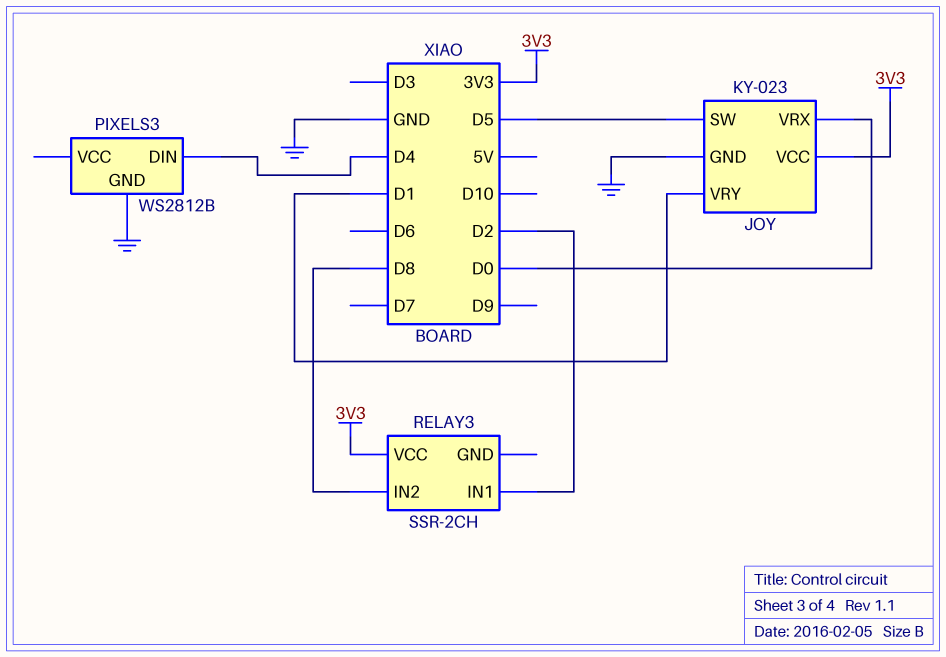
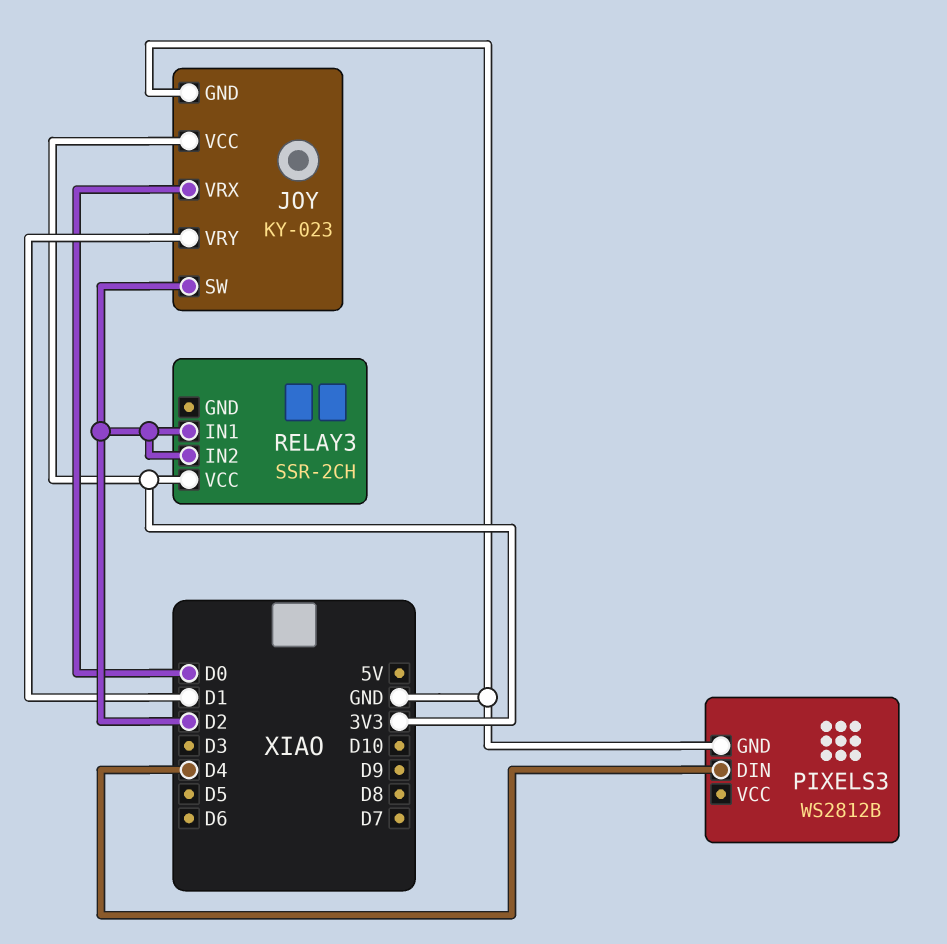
JOY pin SW: D5 -> D2
RELAY3 pin IN2: D8 -> D2

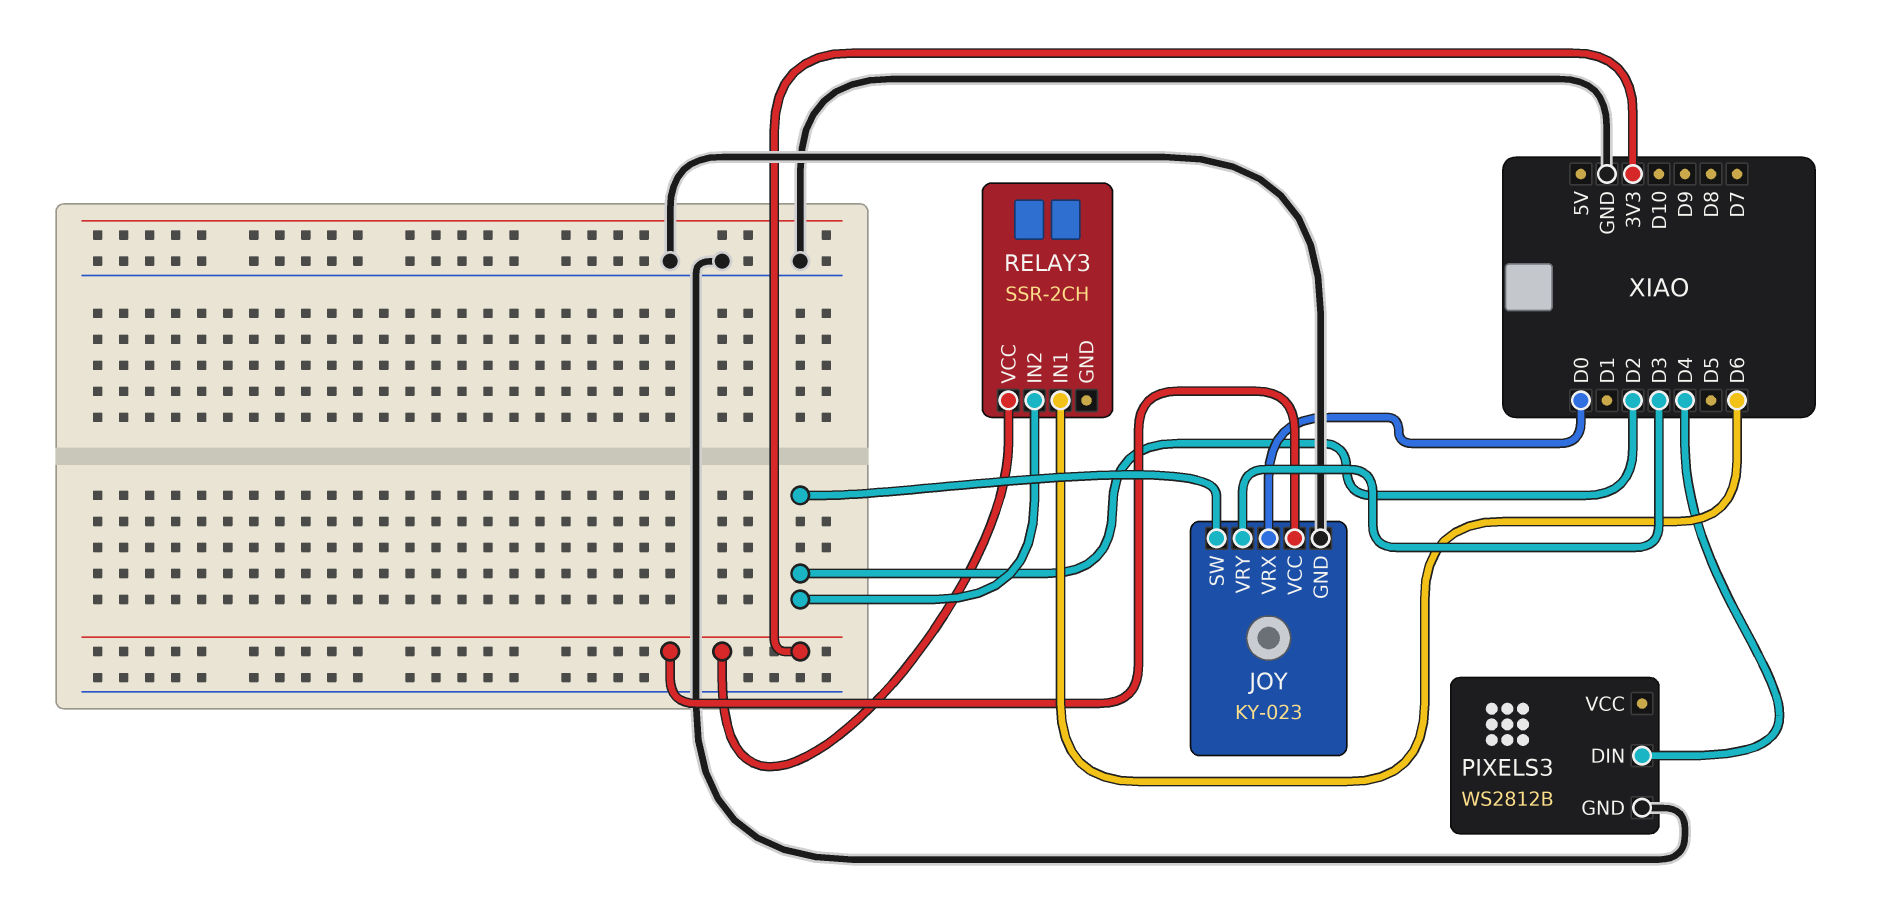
JOY pin VRY: D1 -> D3
RELAY3 pin IN1: D2 -> D6

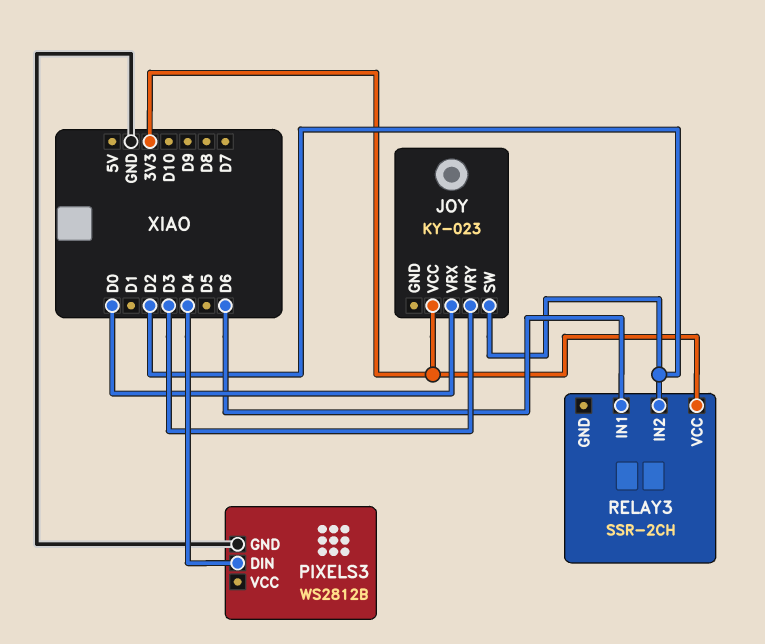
JOY pin GND: GND -> none

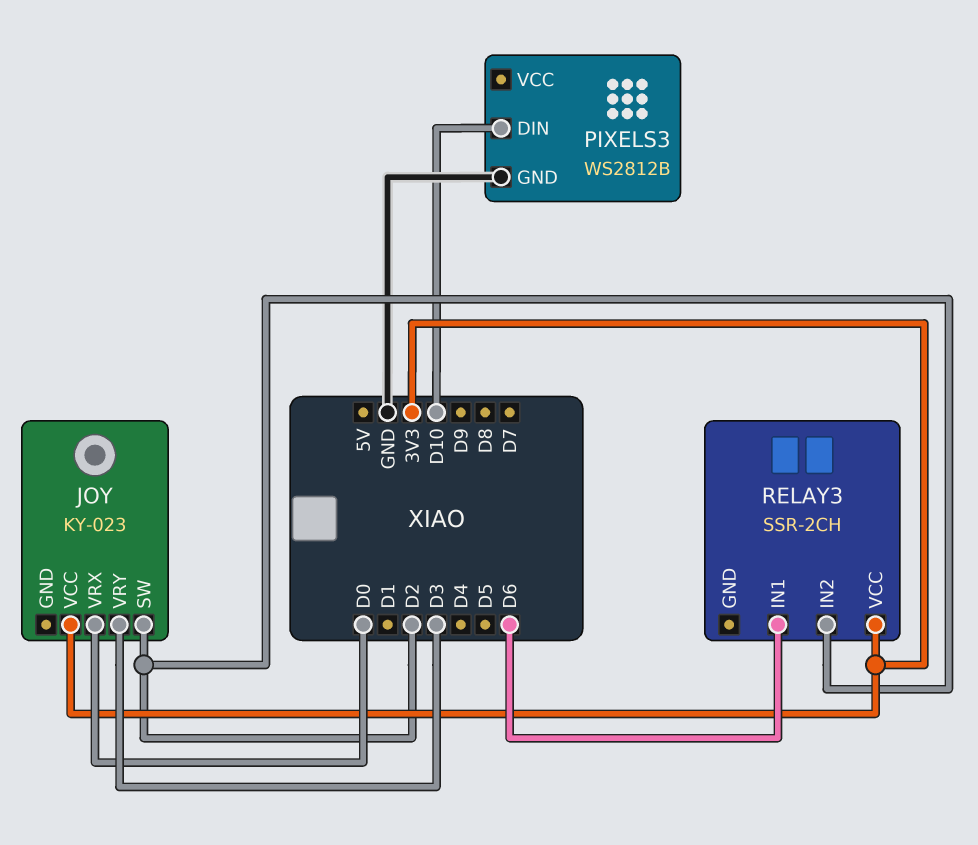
PIXELS3 pin DIN: D4 -> D10

